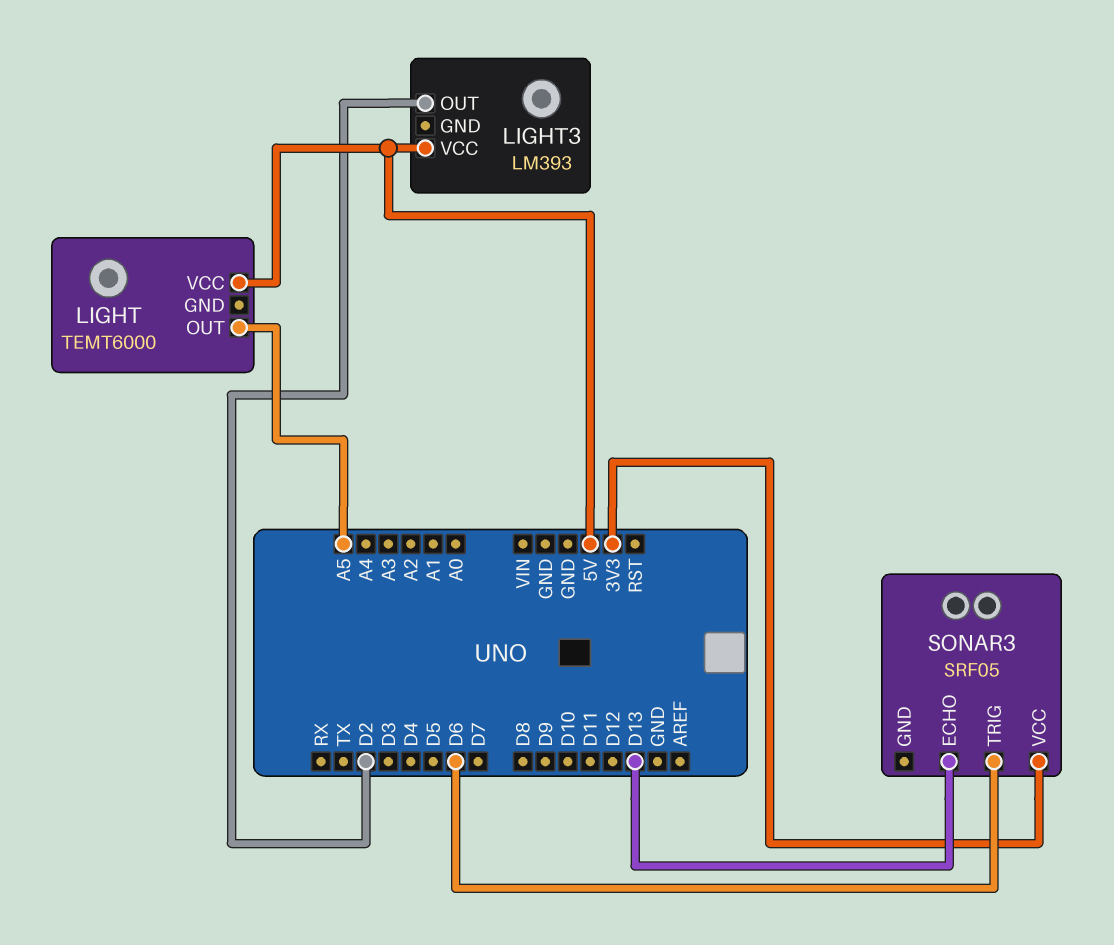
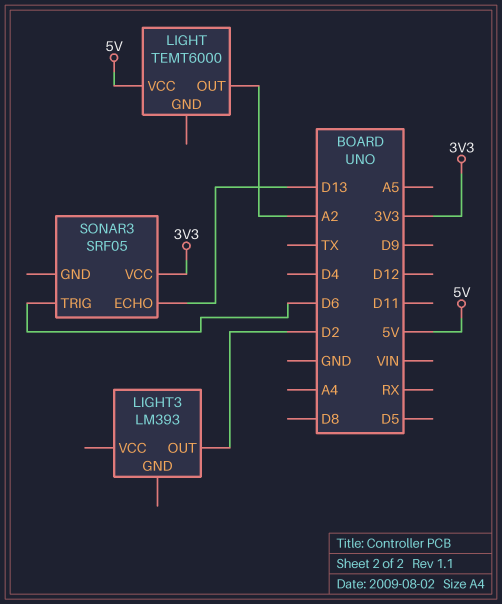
LIGHT pin OUT: A5 -> A2
LIGHT3 pin VCC: 5V -> none

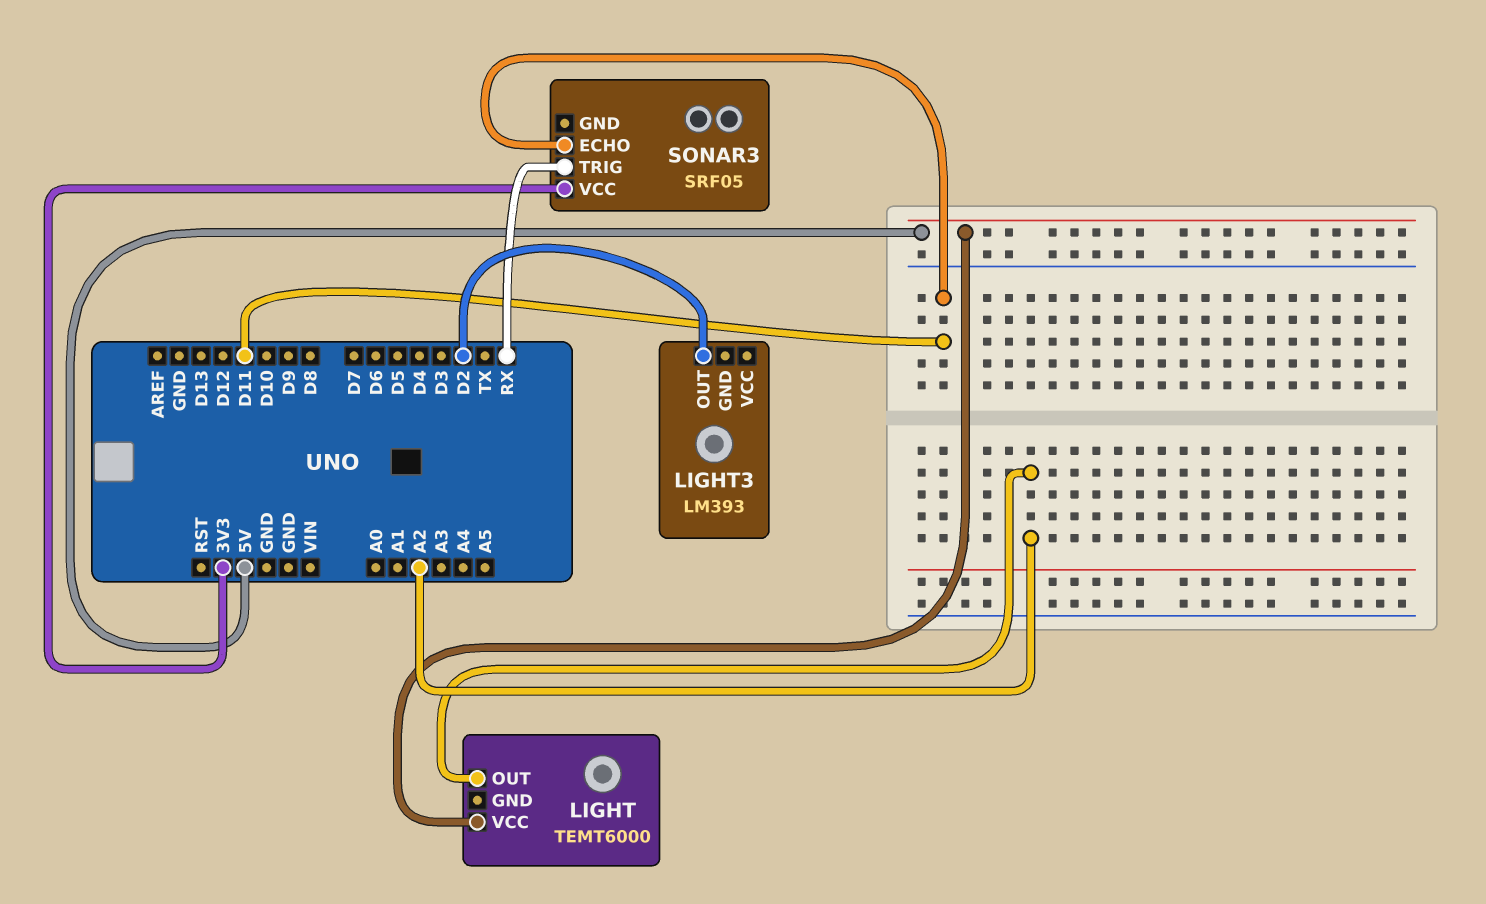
SONAR3 pin ECHO: D13 -> D11
SONAR3 pin TRIG: D6 -> RX

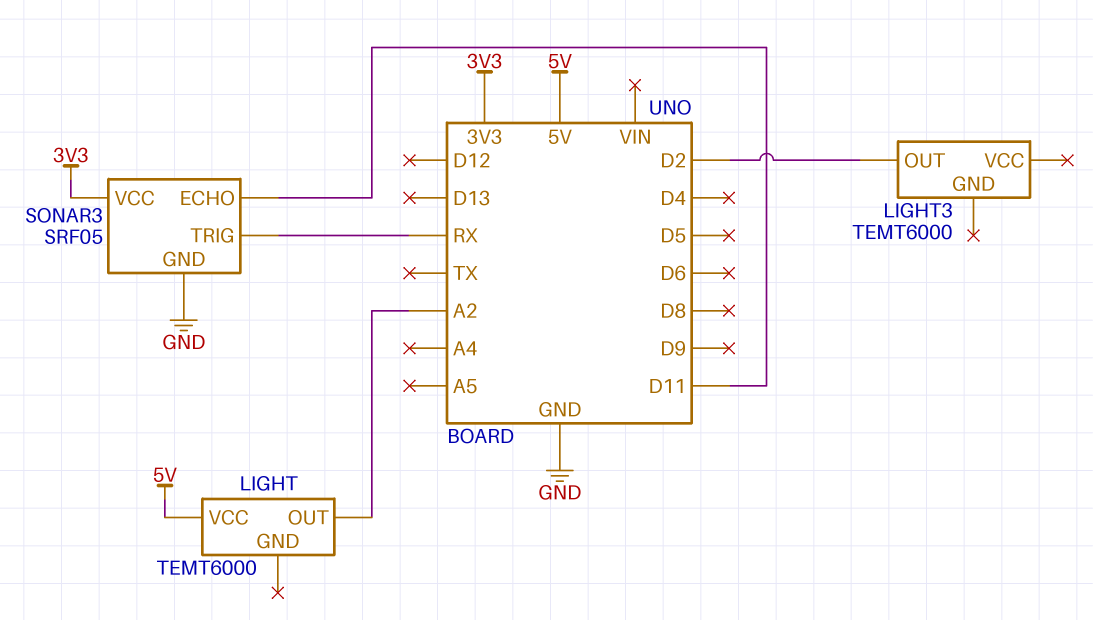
LIGHT3: LM393 -> TEMT6000
SONAR3 pin GND: none -> GND

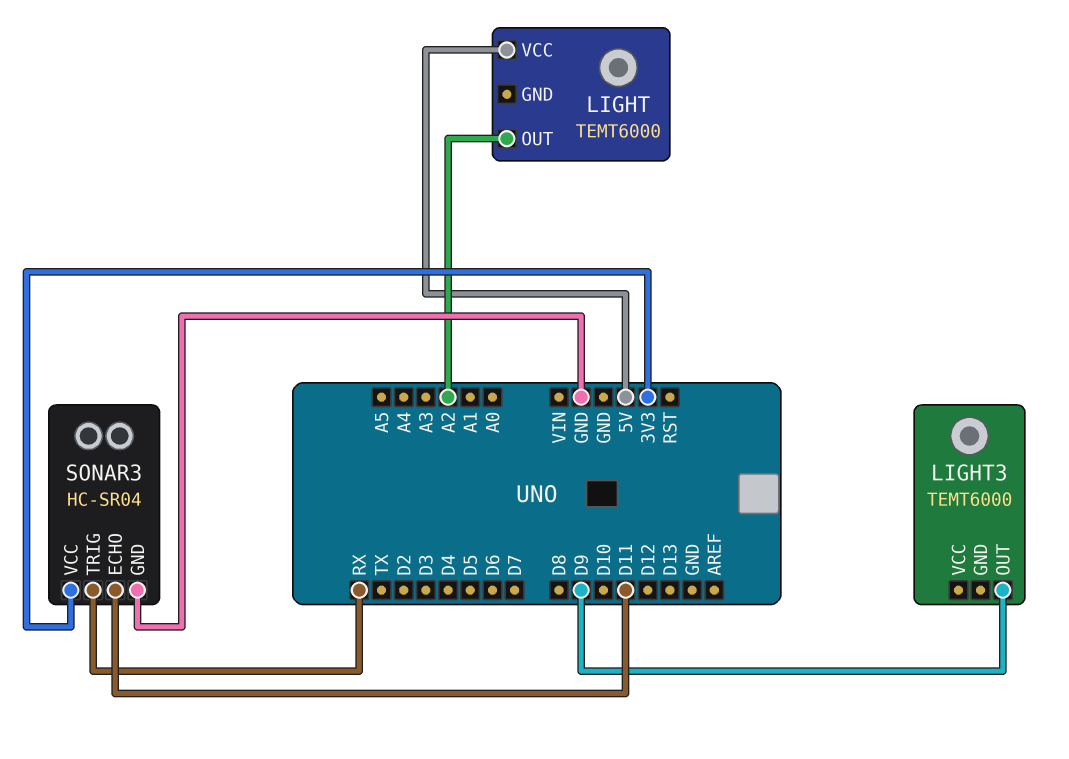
LIGHT3 pin OUT: D2 -> D9
SONAR3: SRF05 -> HC-SR04

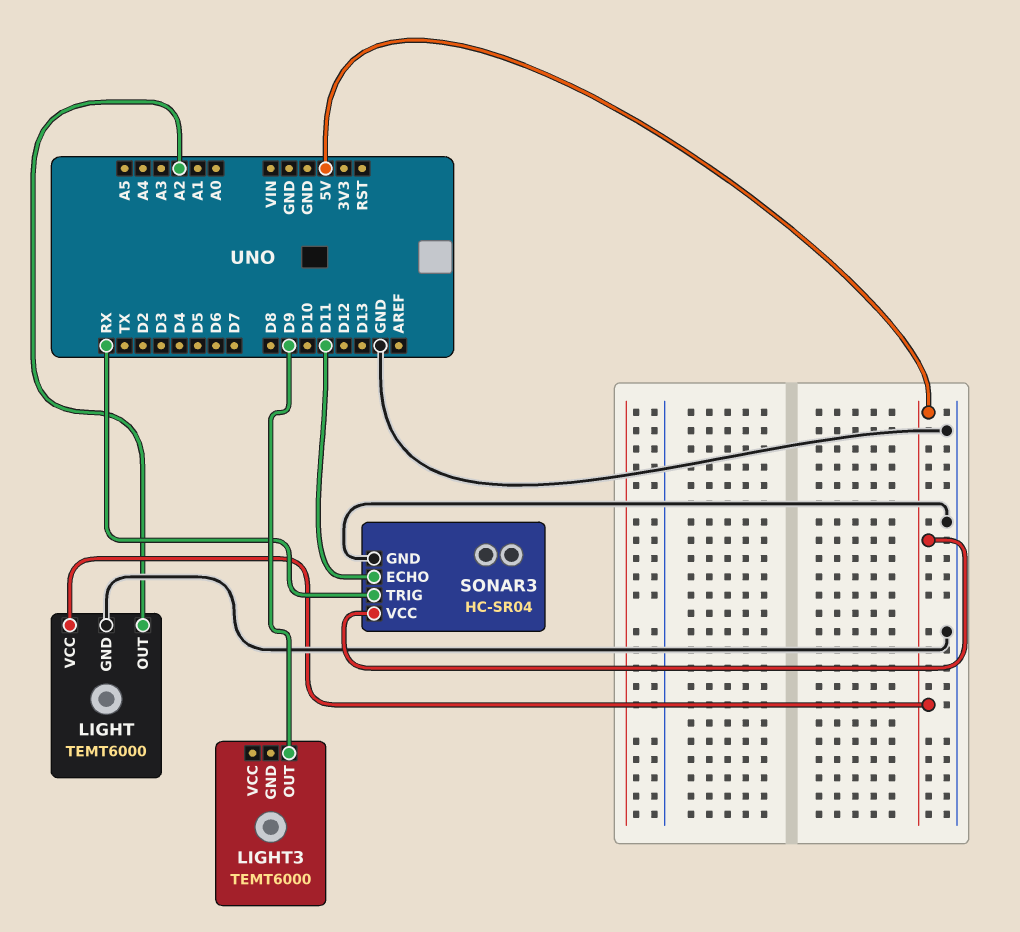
LIGHT pin GND: none -> GND
SONAR3 pin VCC: 3V3 -> 5V

